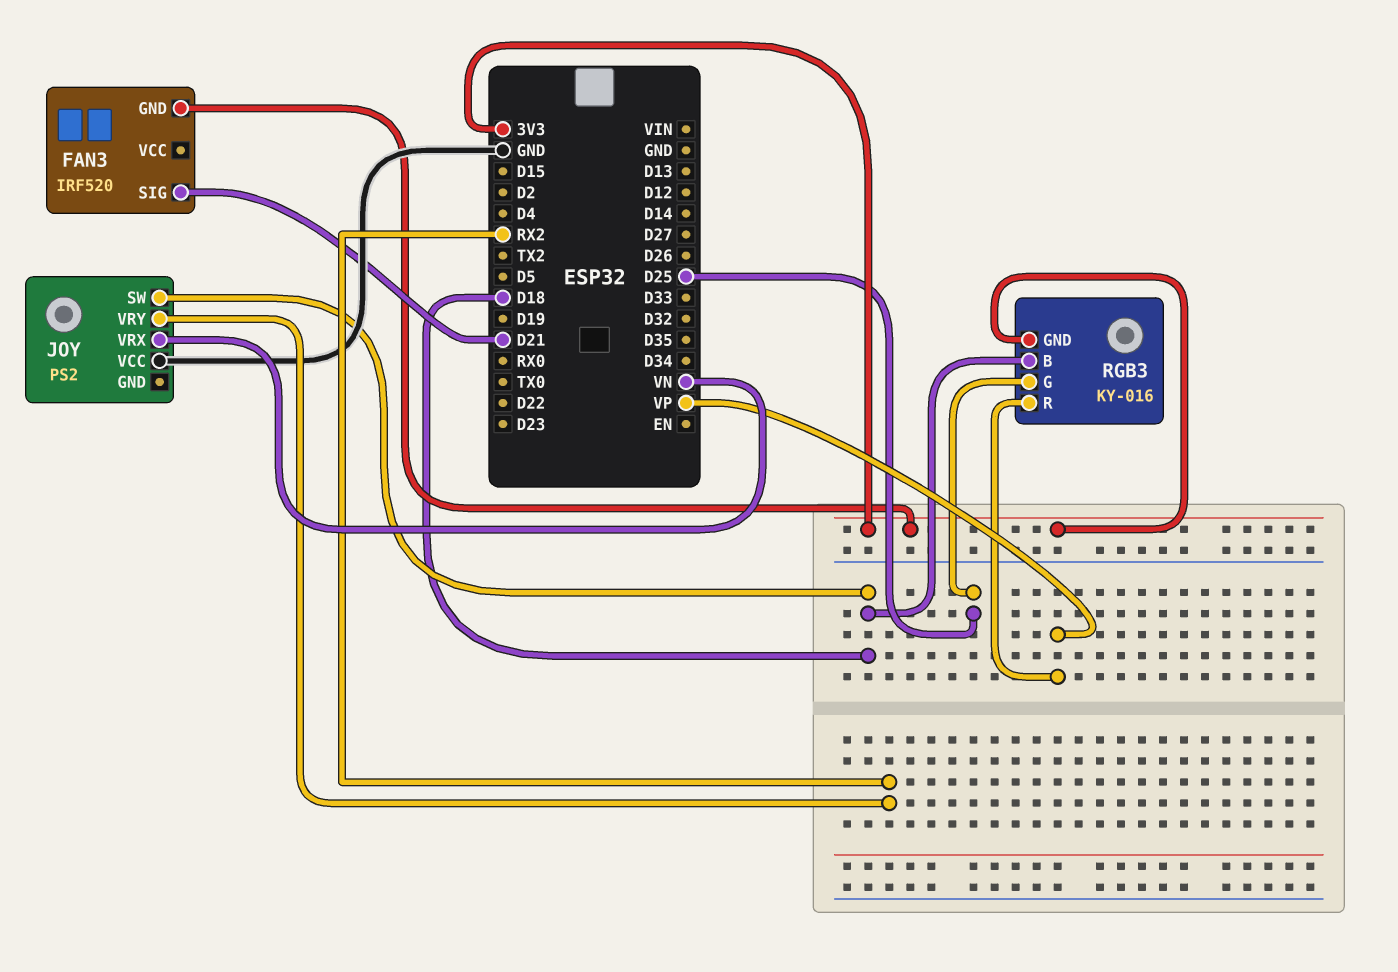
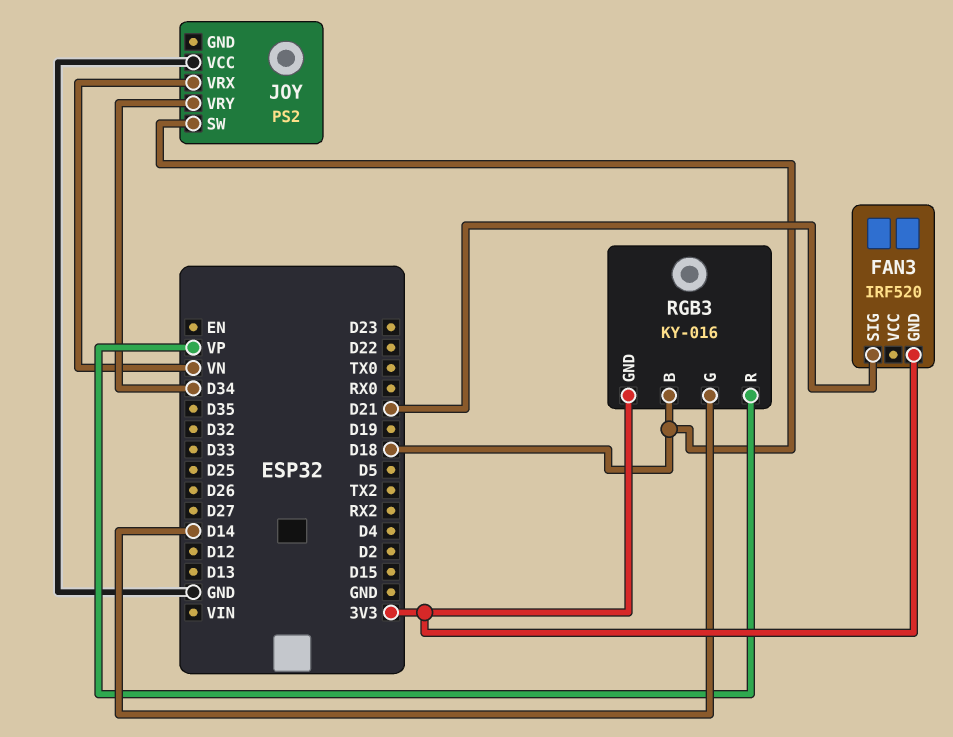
JOY pin VRY: RX2 -> D34
RGB3 pin G: D25 -> D14

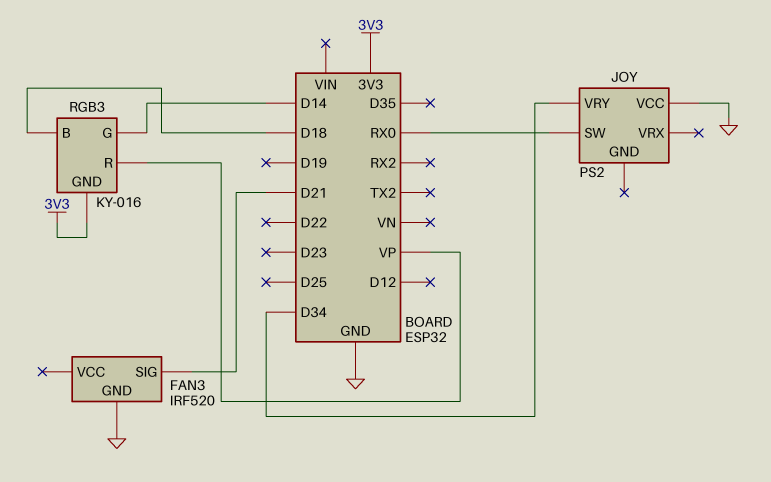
FAN3 pin GND: 3V3 -> GND
JOY pin SW: D18 -> RX0
JOY pin VRX: VN -> none

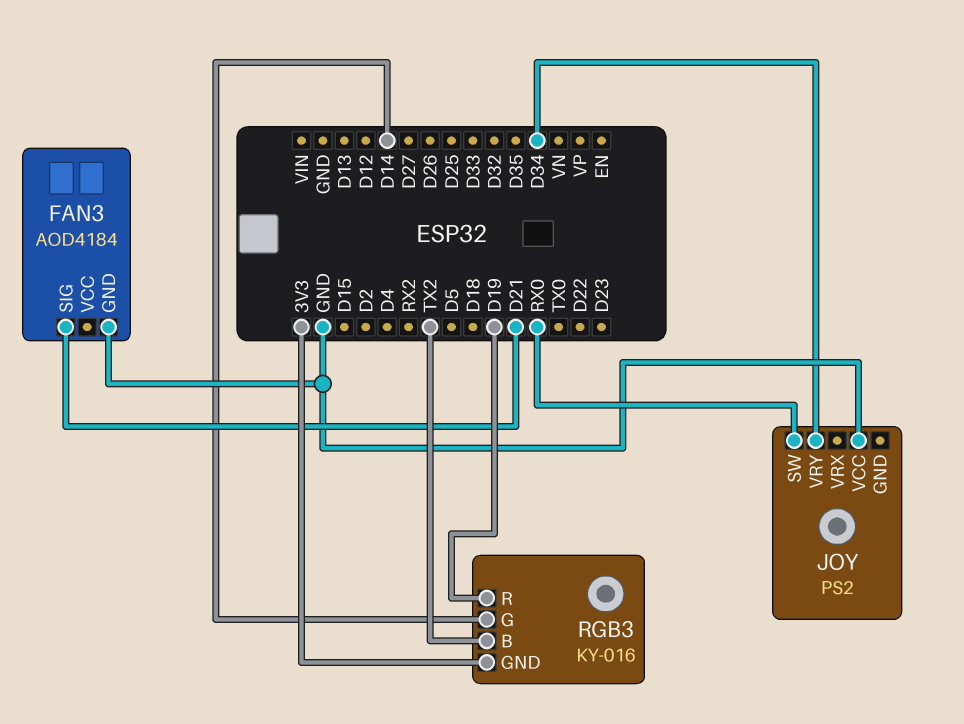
FAN3: IRF520 -> AOD4184
RGB3 pin B: D18 -> TX2
RGB3 pin R: VP -> D19

